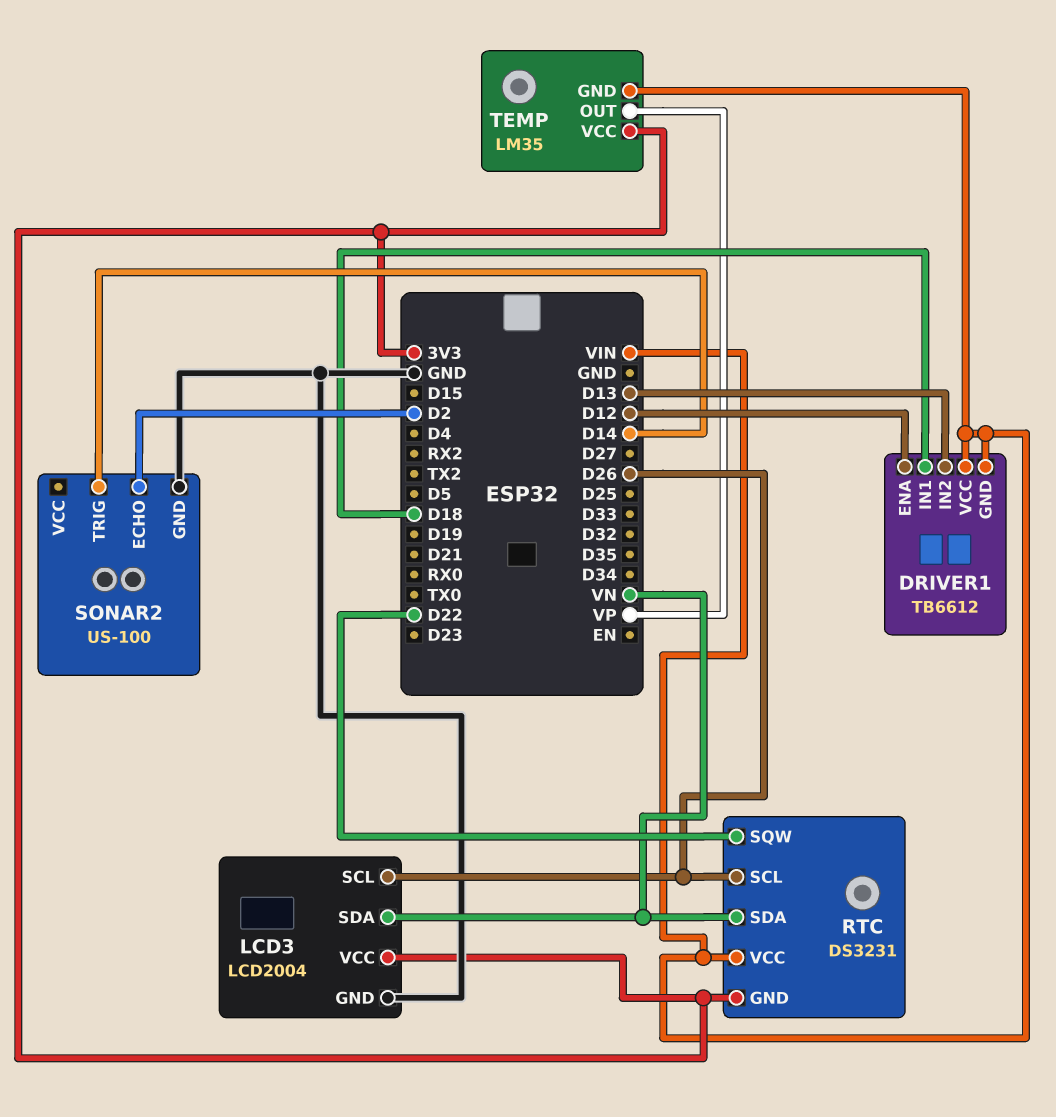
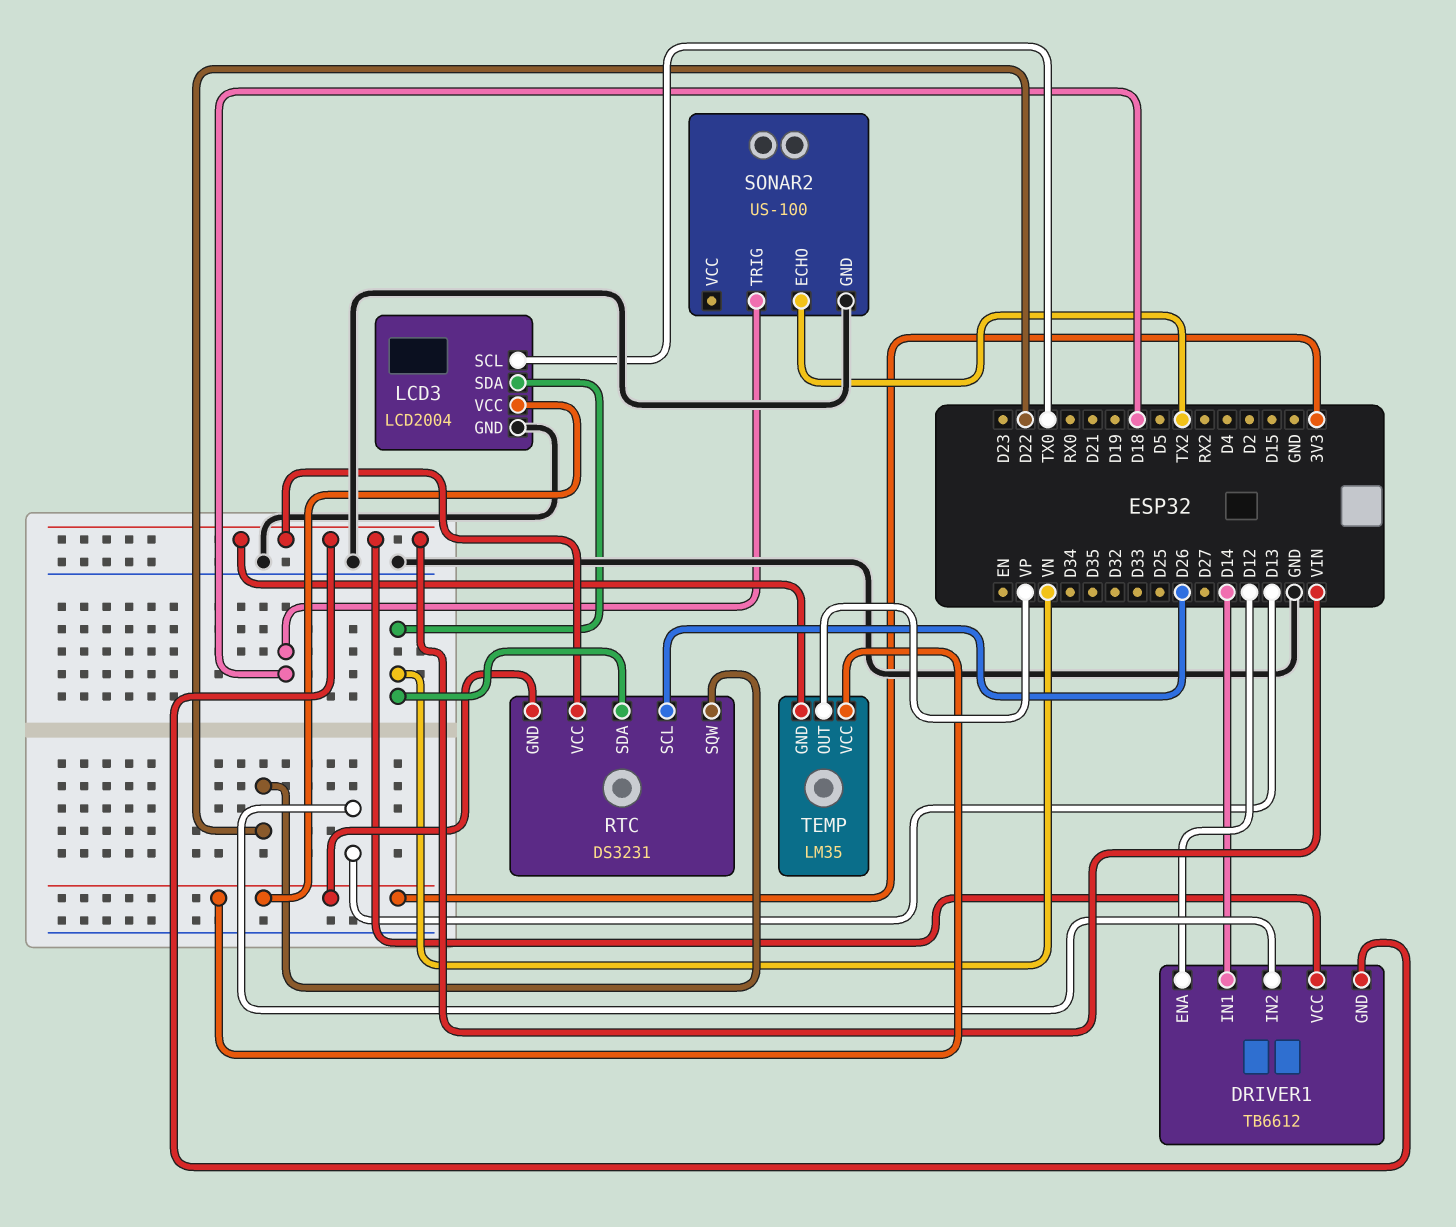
DRIVER1 pin IN1: D18 -> D14
LCD3 pin SCL: D26 -> TX0
SONAR2 pin ECHO: D2 -> TX2
SONAR2 pin TRIG: D14 -> D18

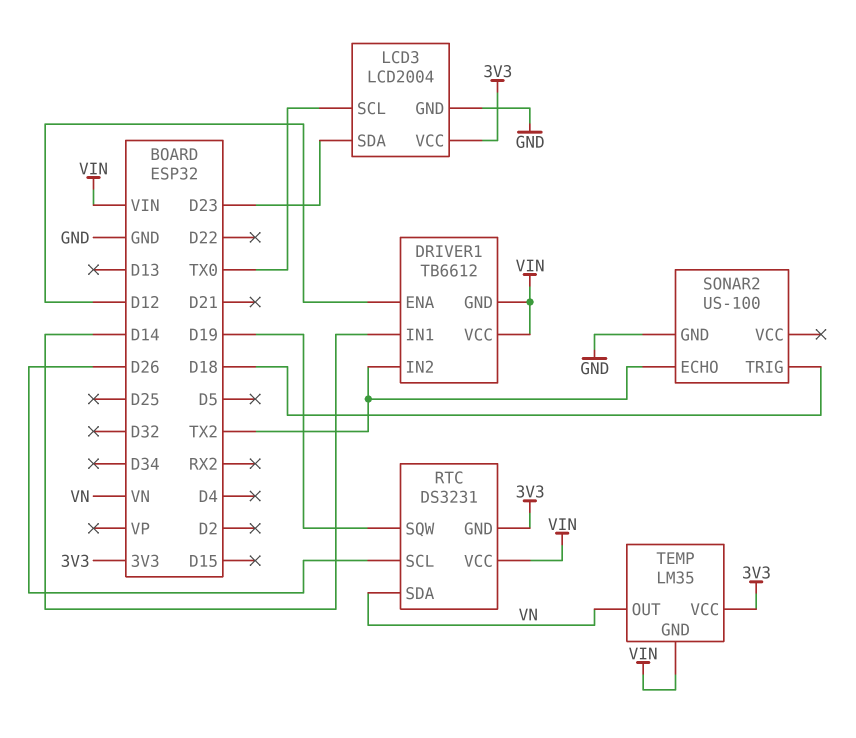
DRIVER1 pin IN2: D13 -> TX2
LCD3 pin SDA: VN -> D23
RTC pin SQW: D22 -> D19
TEMP pin OUT: VP -> VN

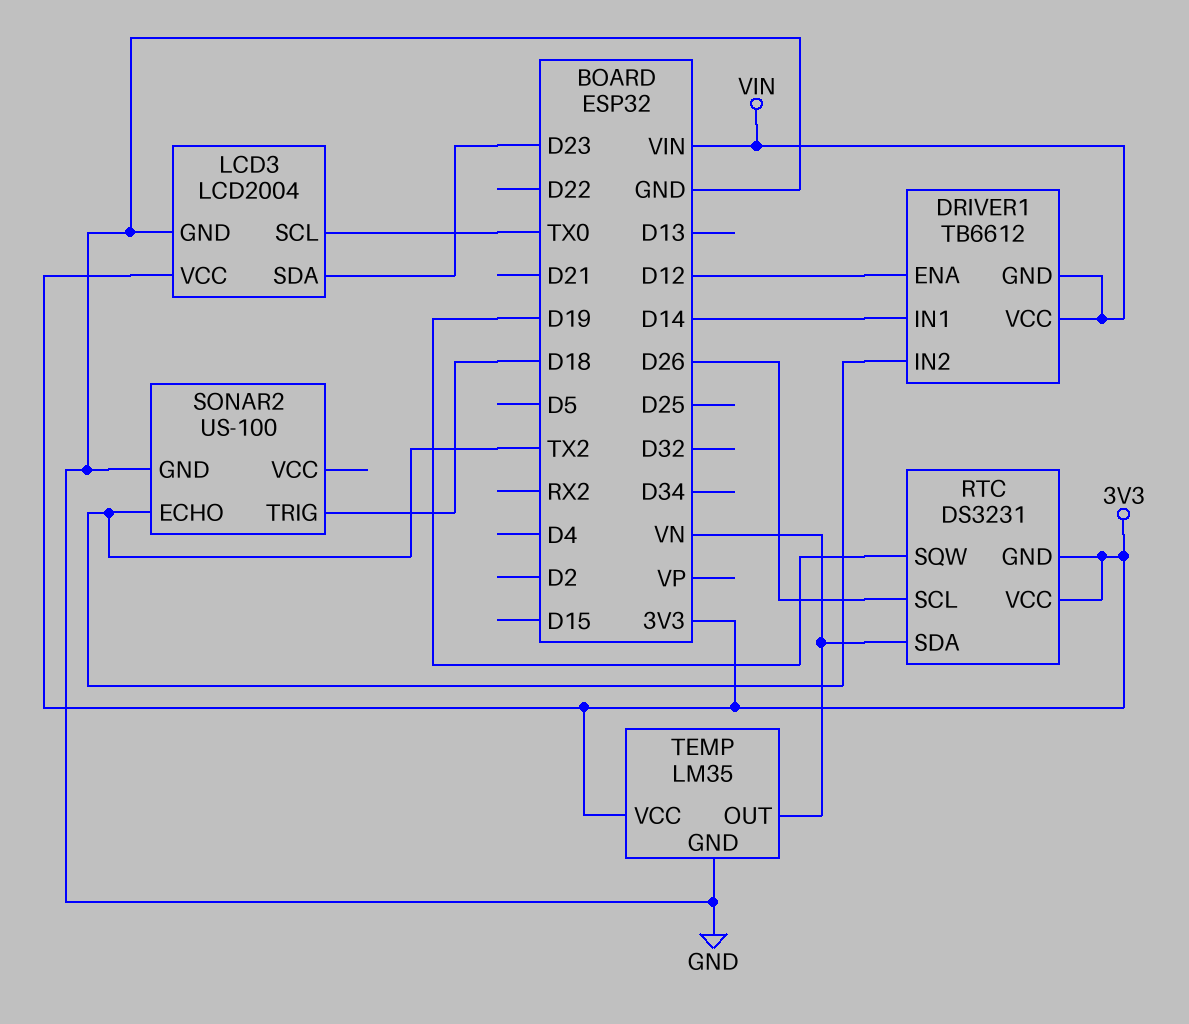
RTC pin VCC: VIN -> 3V3
TEMP pin GND: VIN -> GND

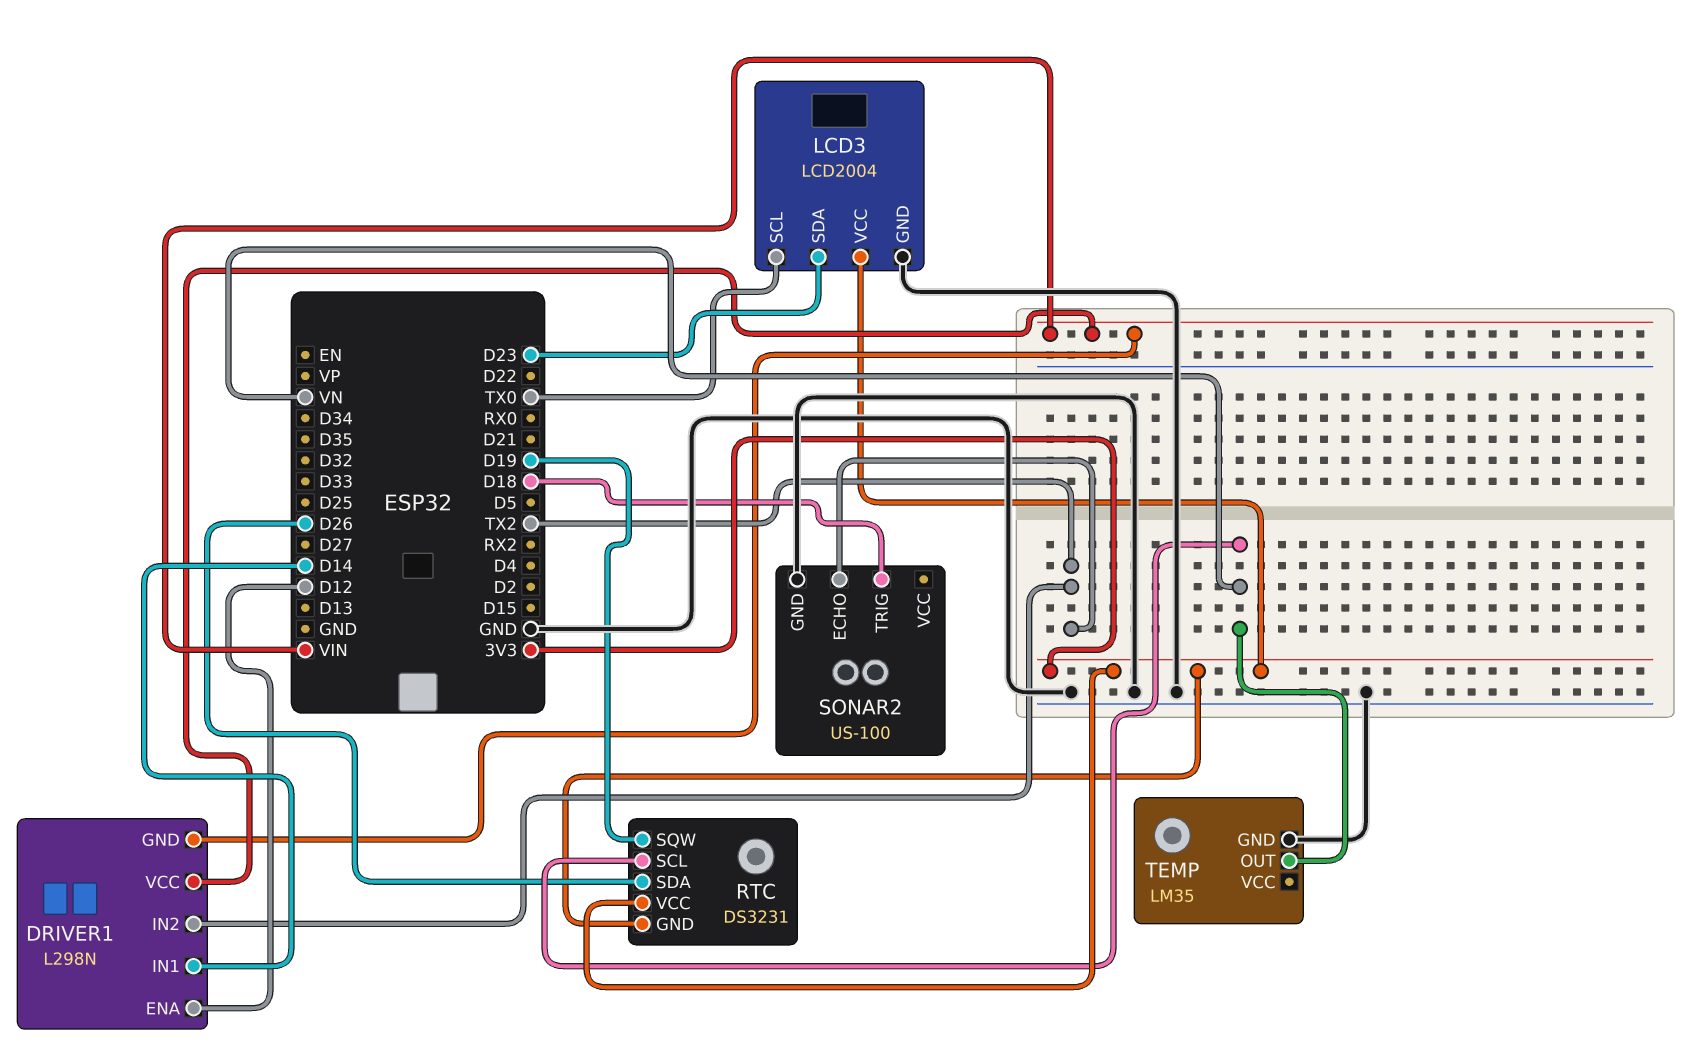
DRIVER1: TB6612 -> L298N
RTC pin SCL: D26 -> VN
RTC pin SDA: VN -> D26
TEMP pin VCC: 3V3 -> none

